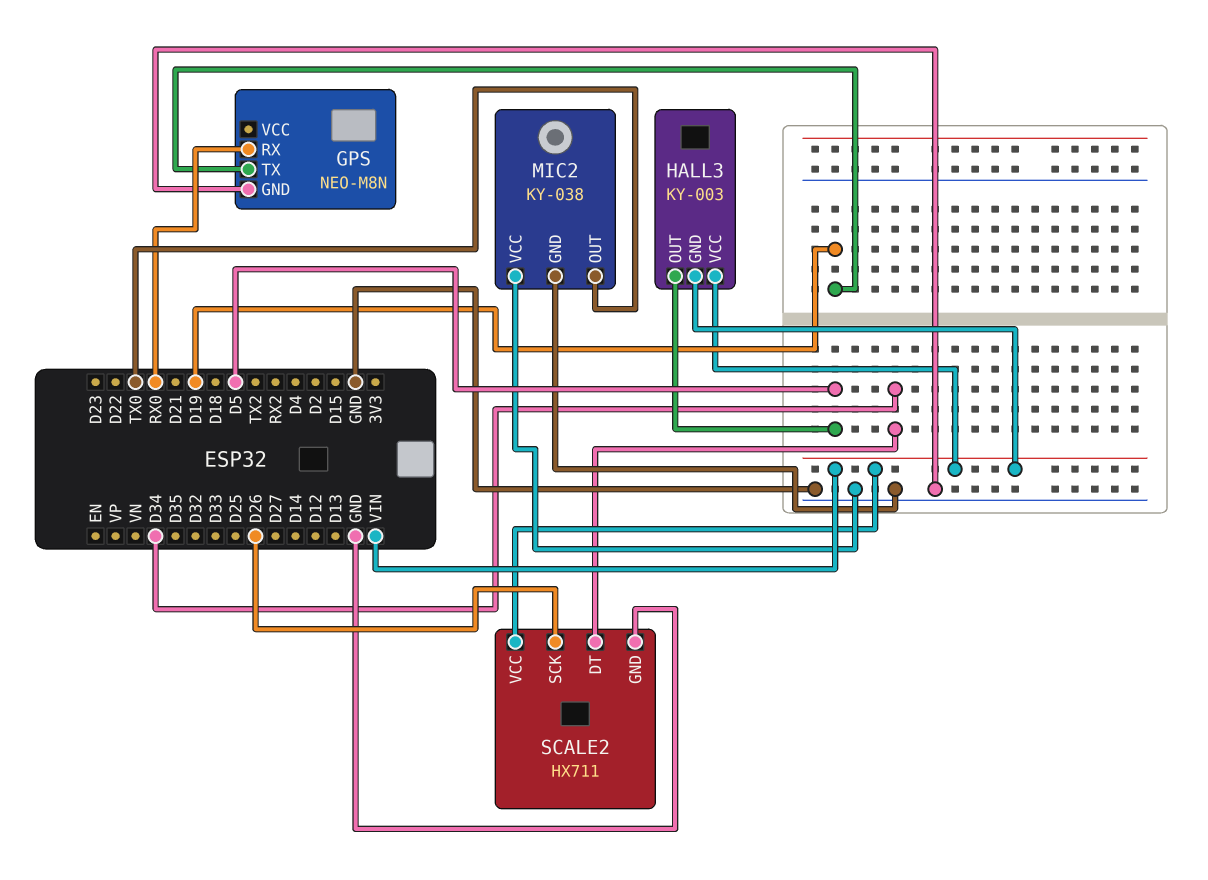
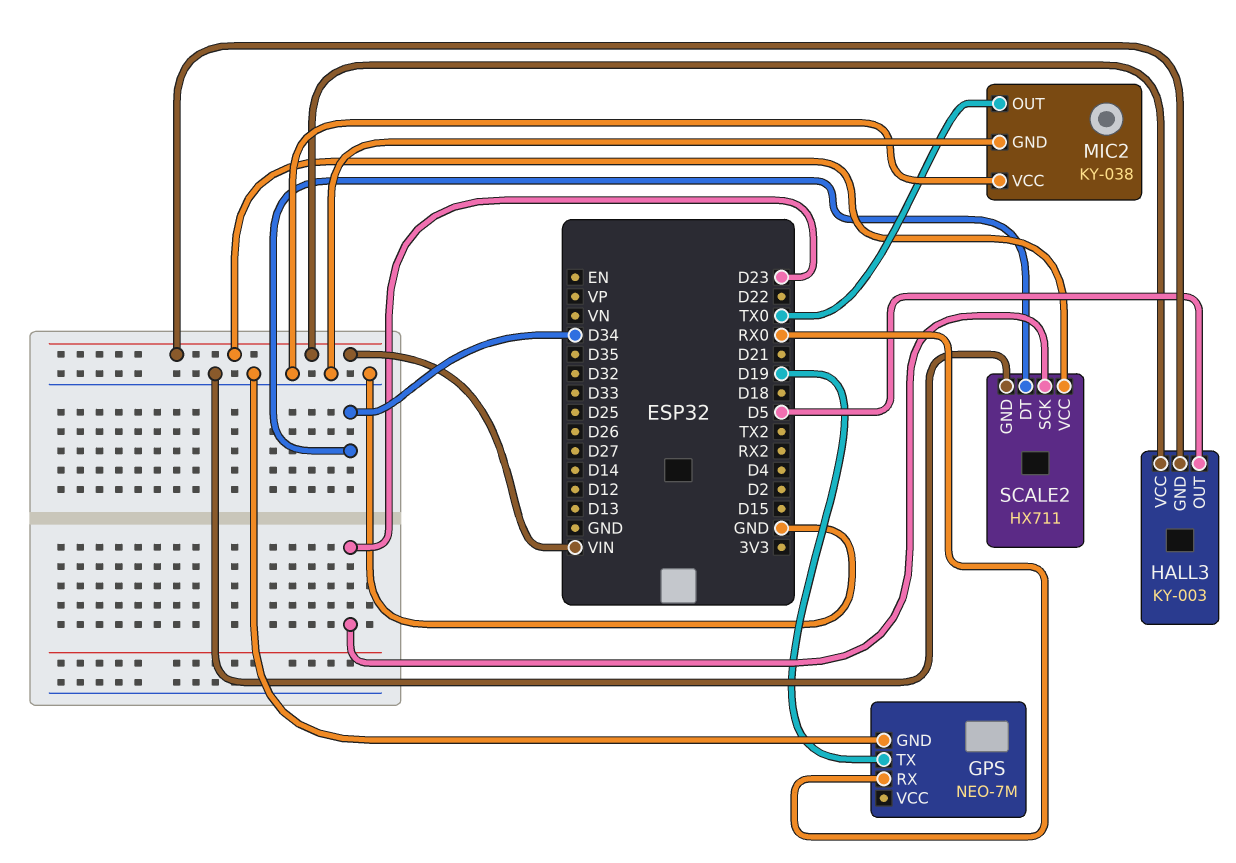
GPS: NEO-M8N -> NEO-7M
SCALE2 pin SCK: D26 -> D23

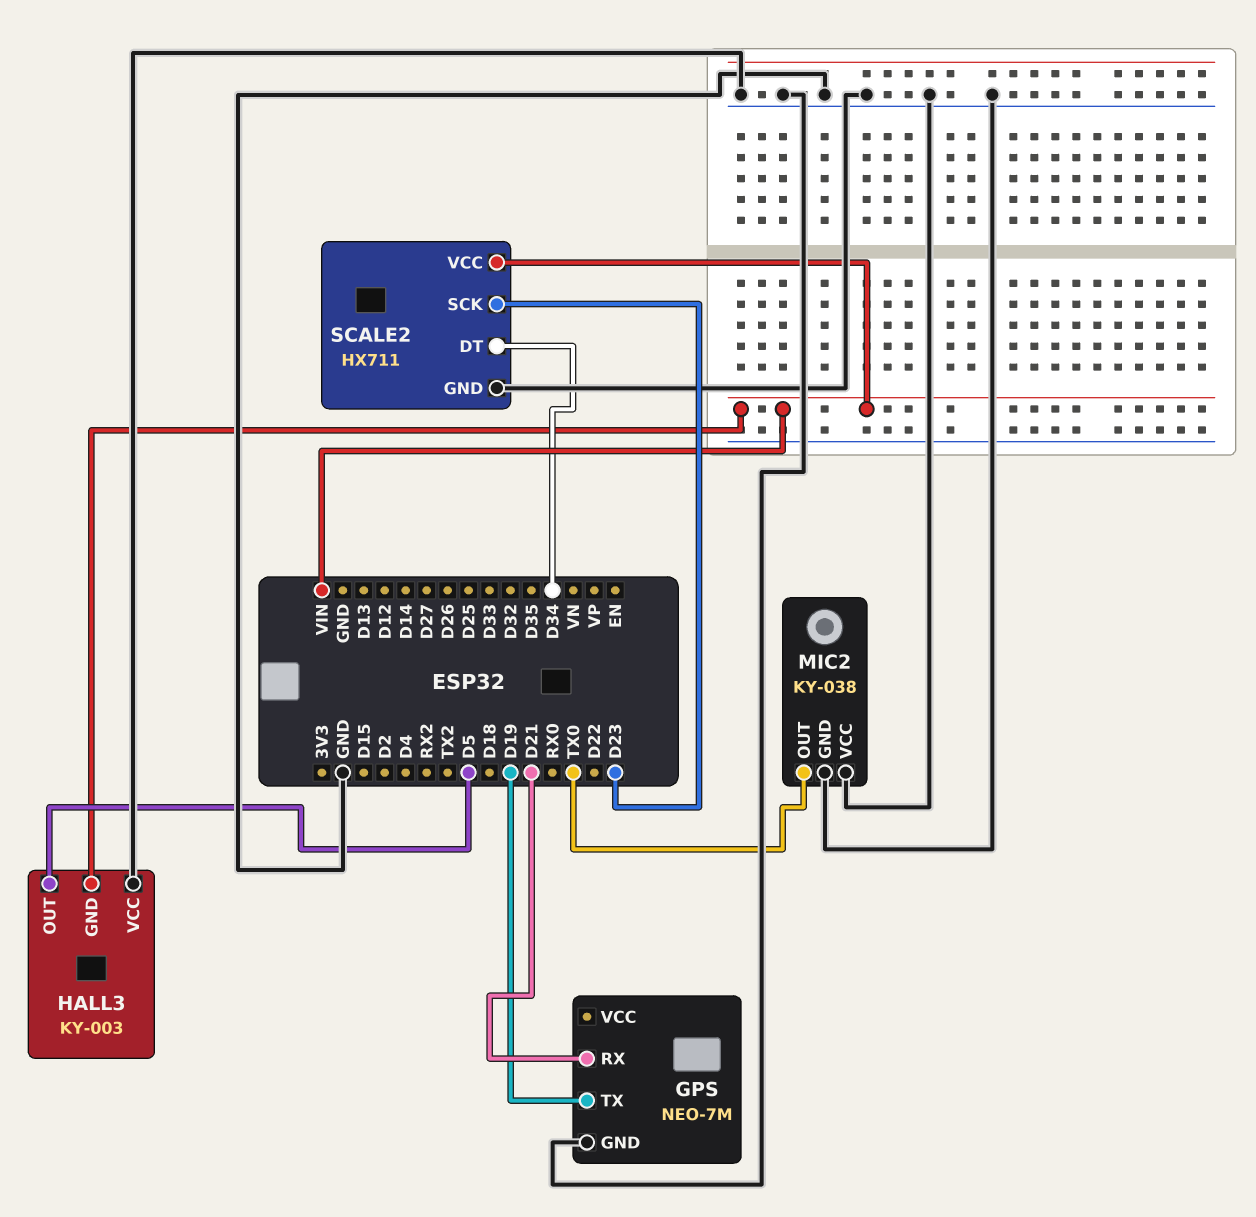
GPS pin RX: RX0 -> D21
HALL3 pin VCC: VIN -> GND

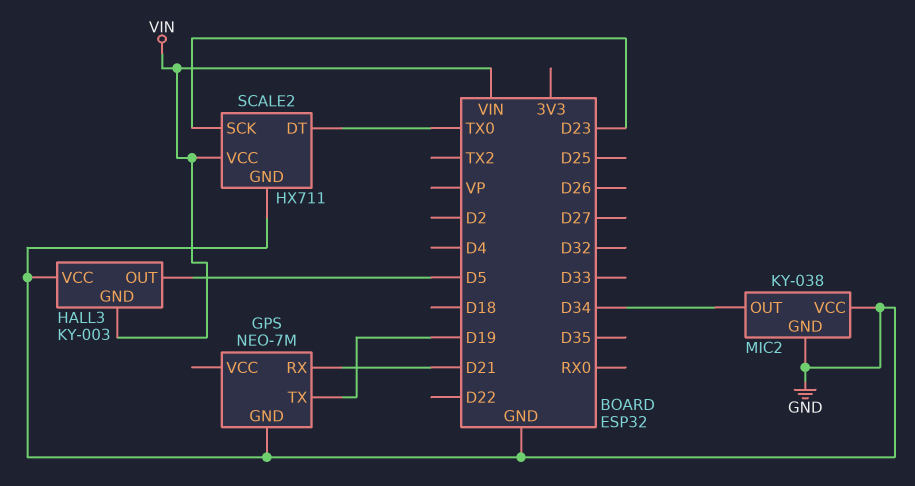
MIC2 pin OUT: TX0 -> D34
SCALE2 pin DT: D34 -> TX0

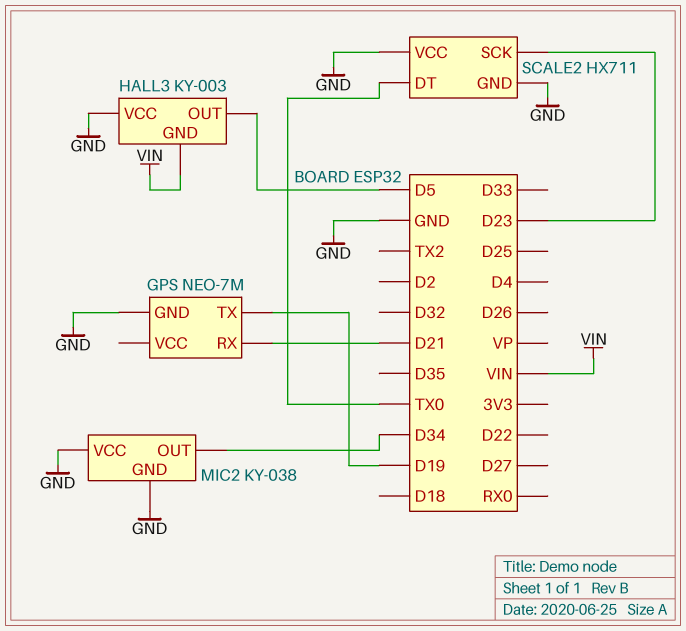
SCALE2 pin VCC: VIN -> GND

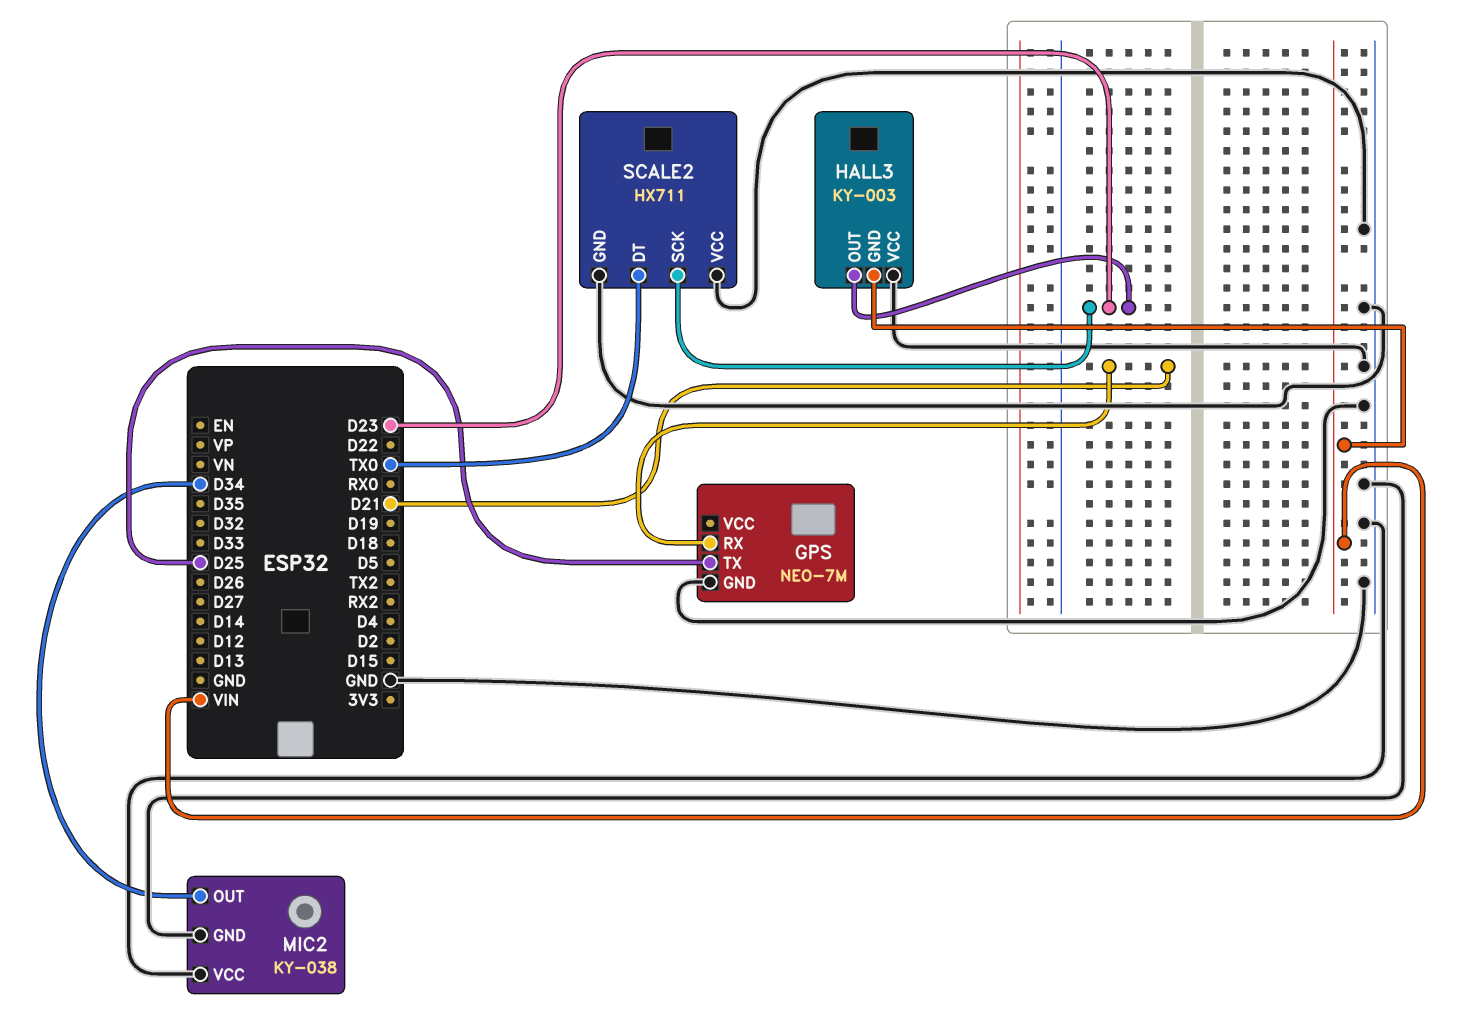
GPS pin TX: D19 -> D25
HALL3 pin OUT: D5 -> D23

